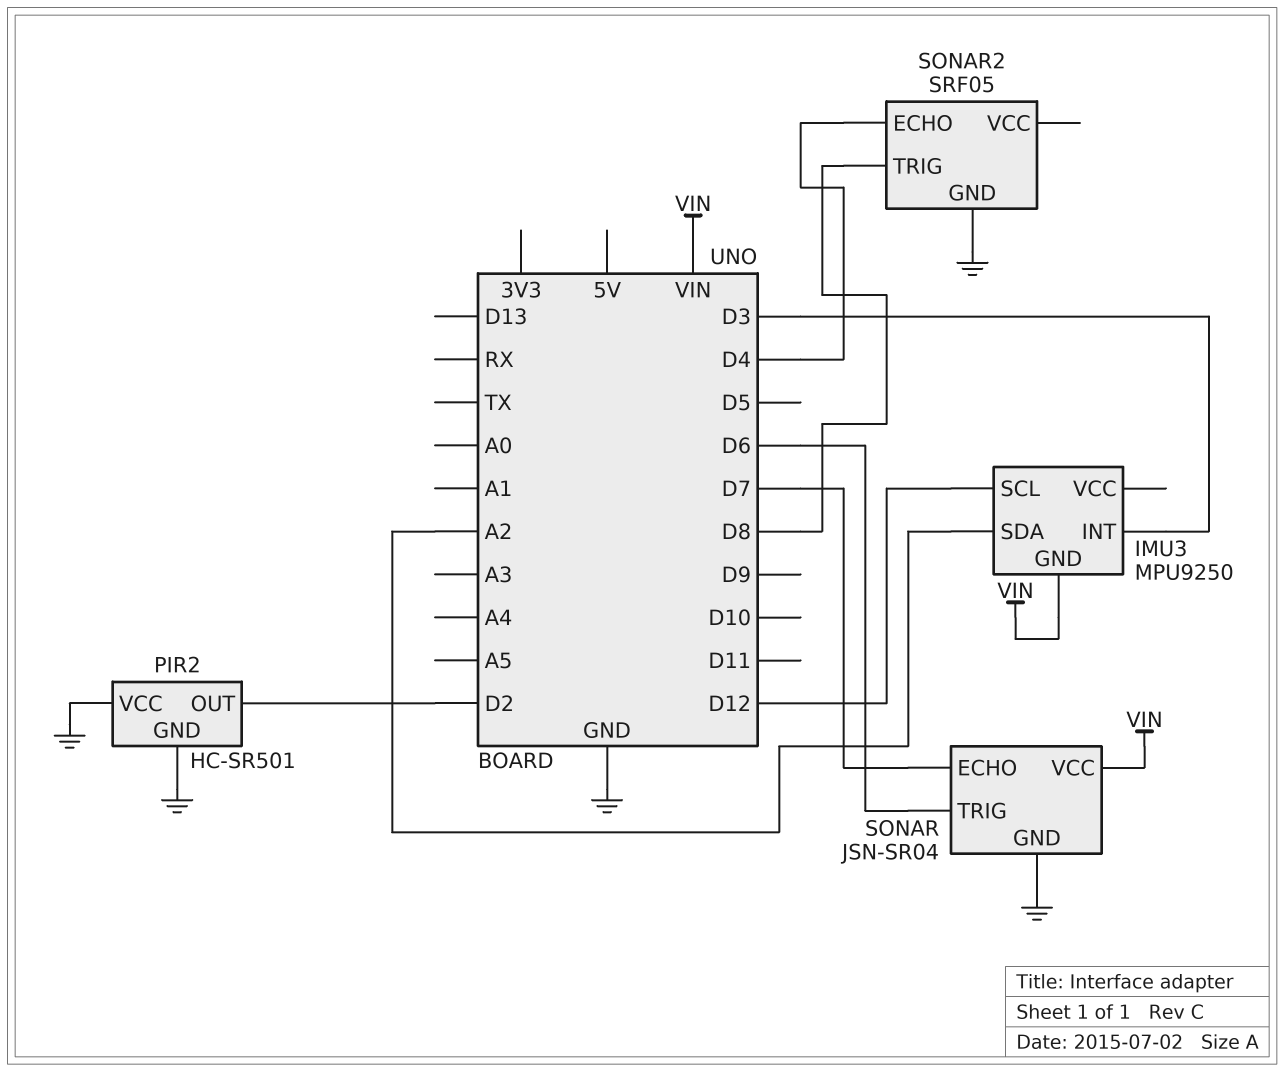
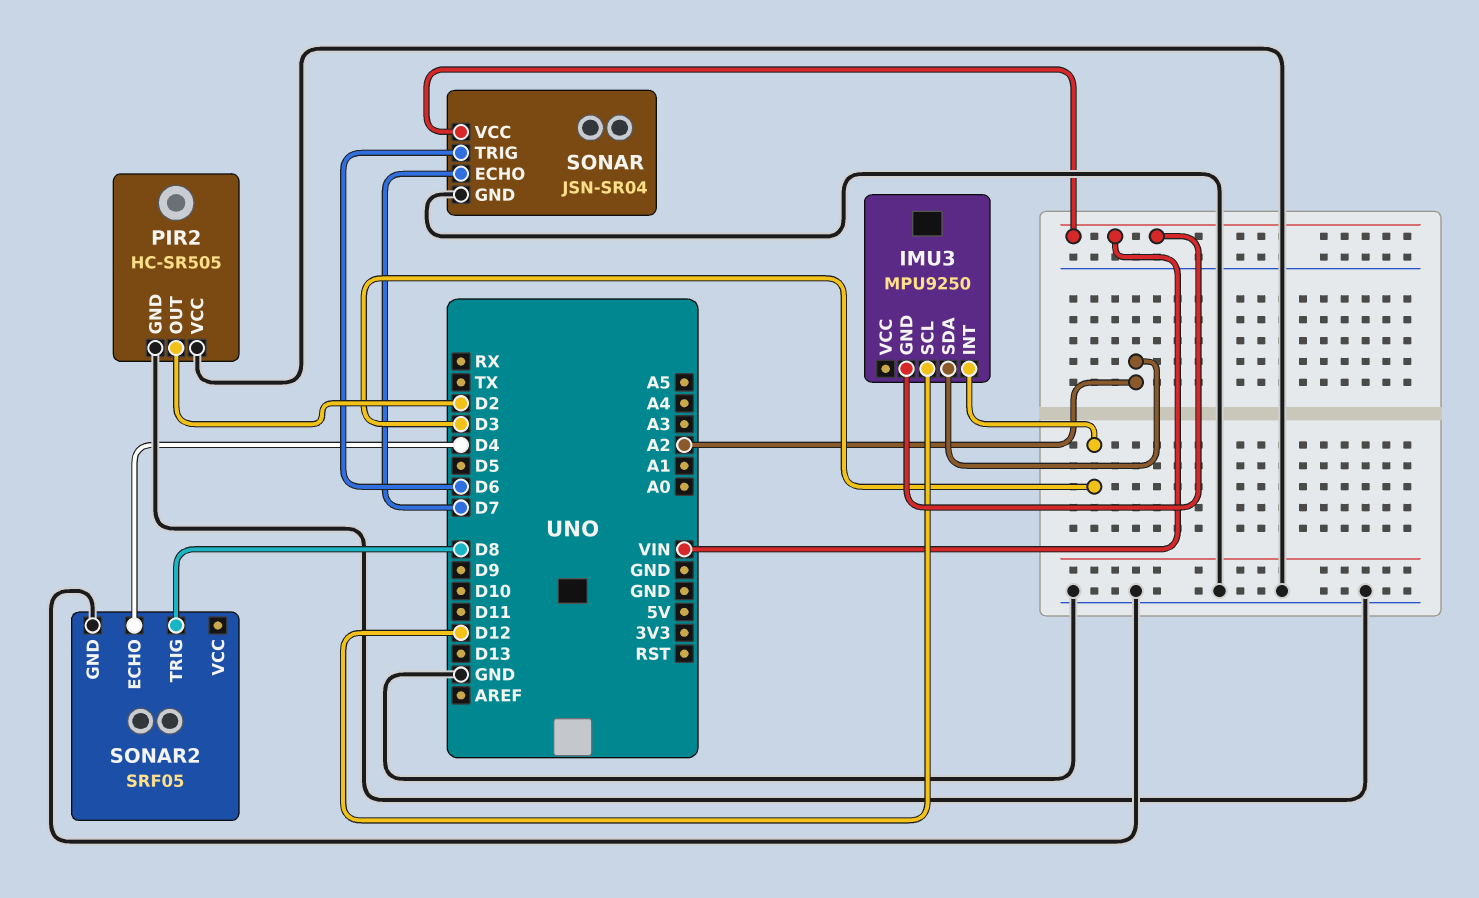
PIR2: HC-SR501 -> HC-SR505

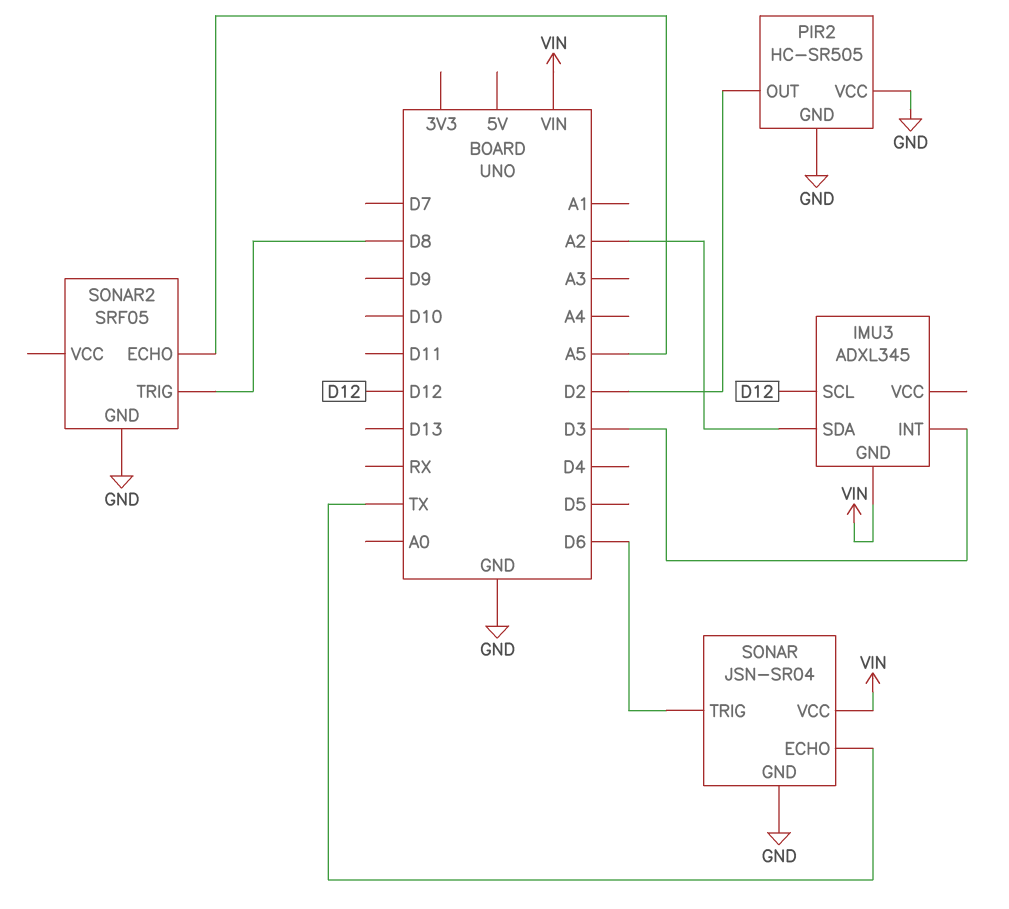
IMU3: MPU9250 -> ADXL345
SONAR pin ECHO: D7 -> TX
SONAR2 pin ECHO: D4 -> A5

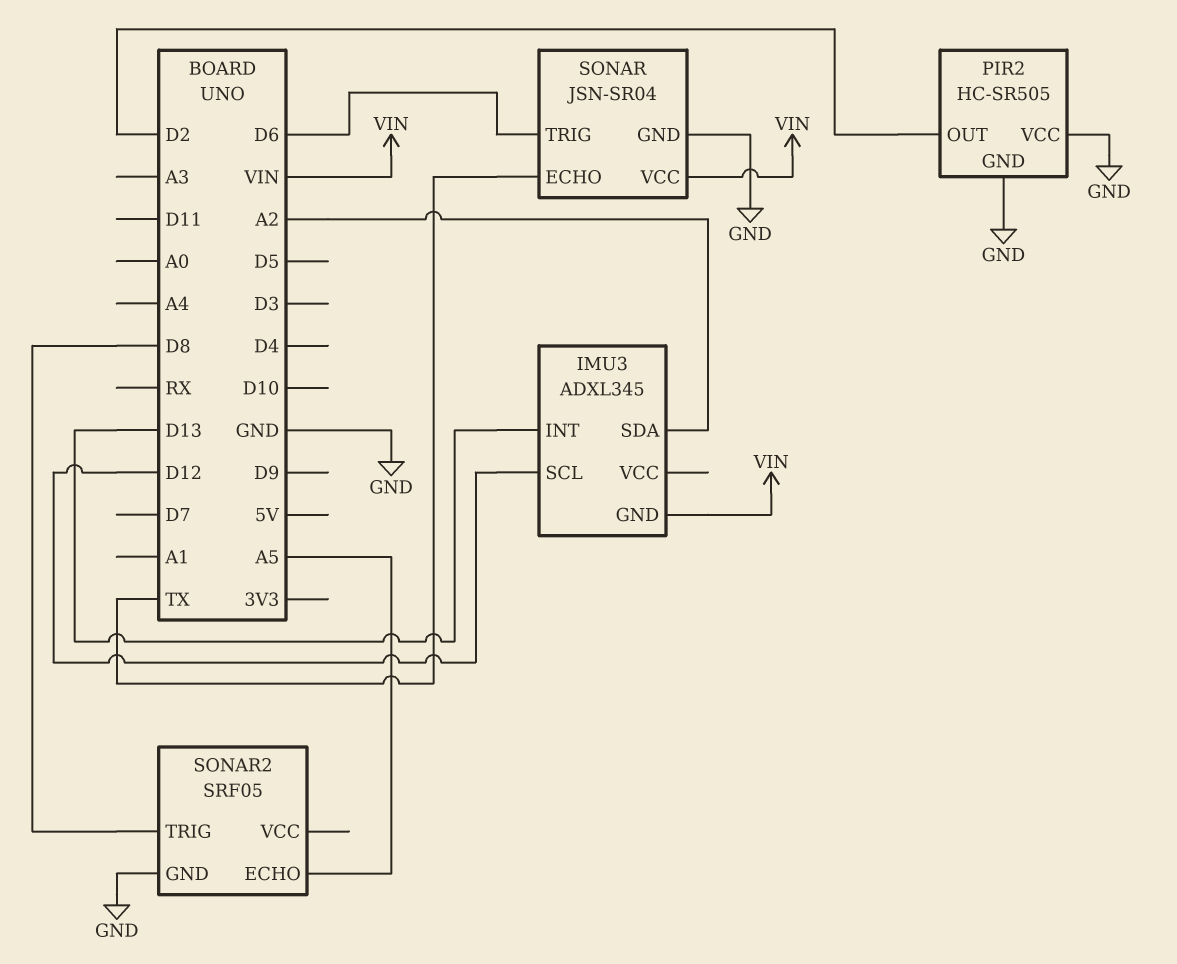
IMU3 pin INT: D3 -> D13

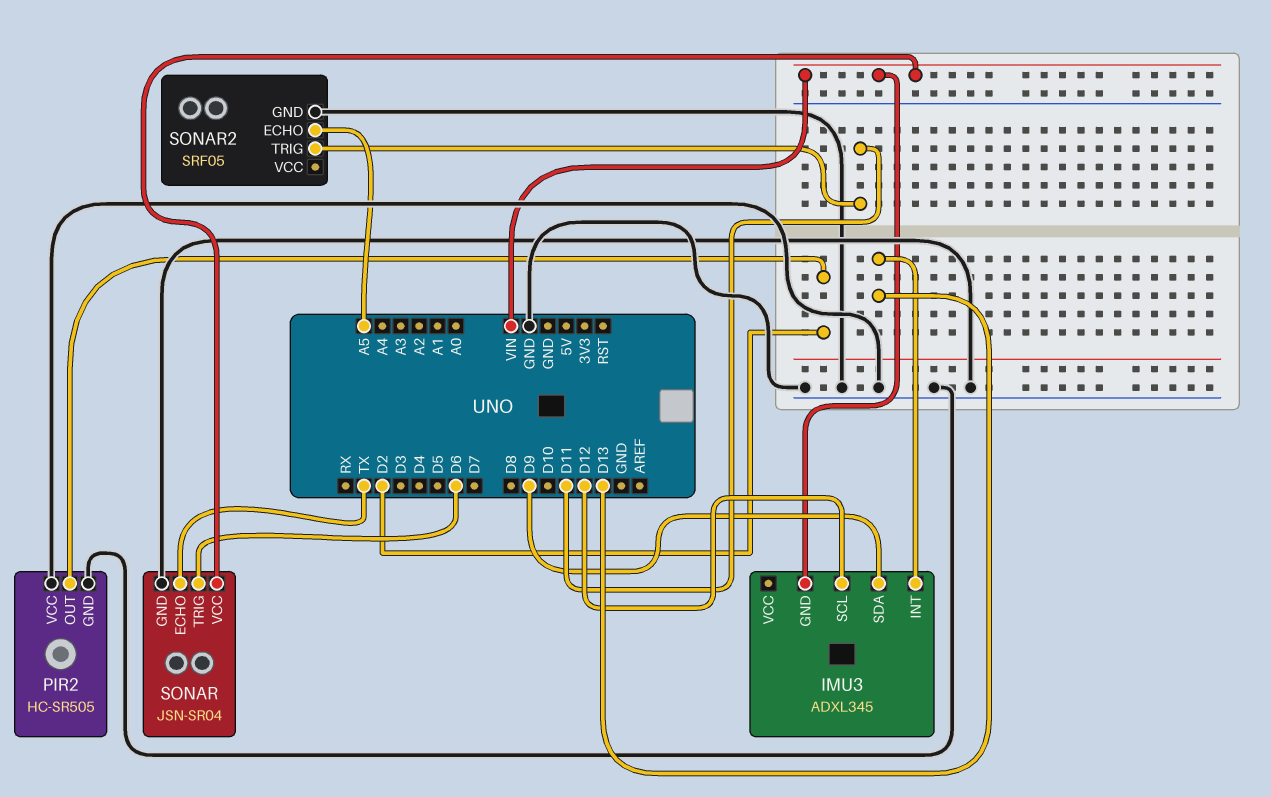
IMU3 pin SDA: A2 -> D9
SONAR2 pin TRIG: D8 -> D11

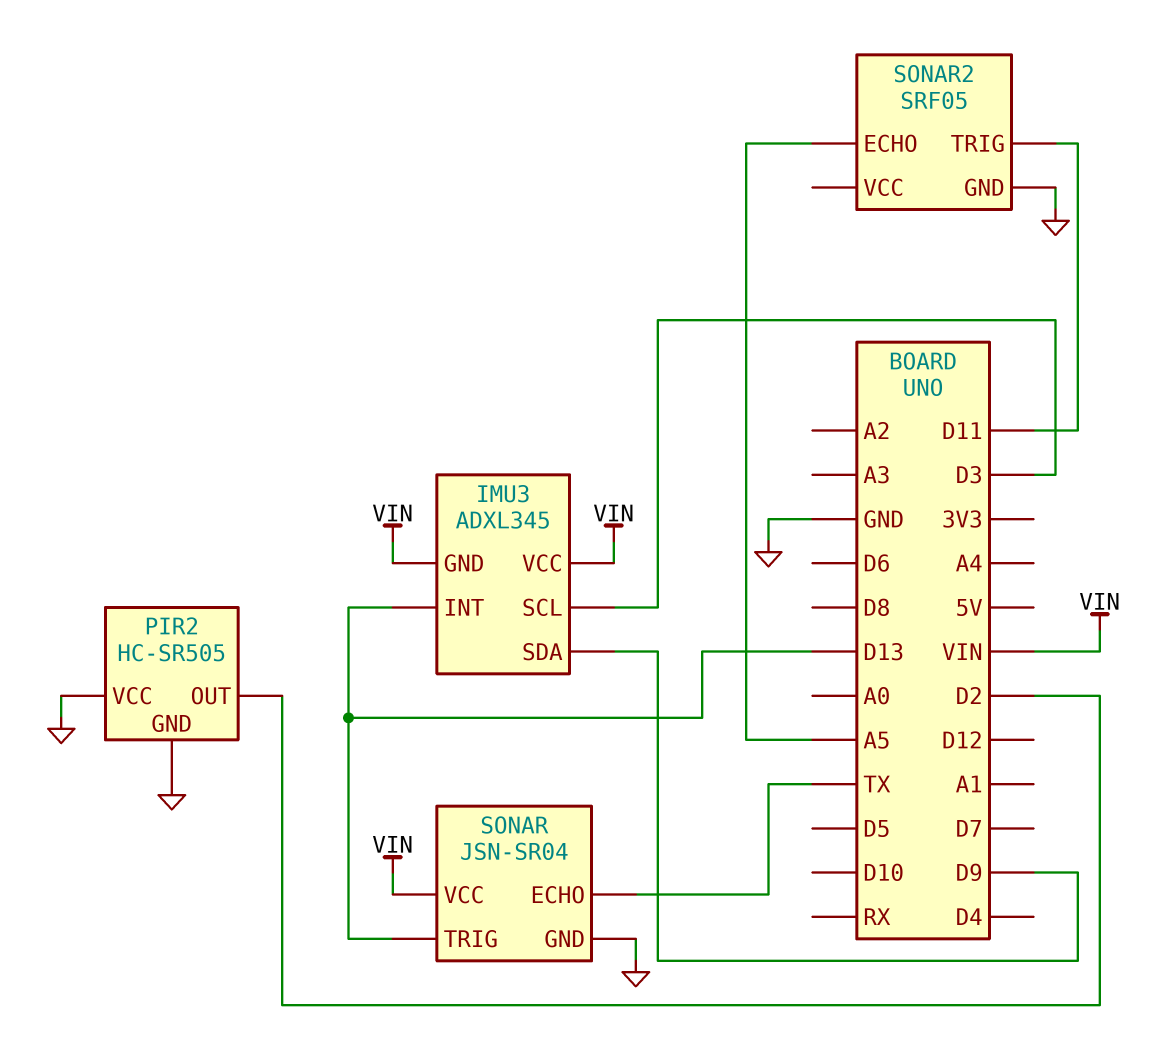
IMU3 pin SCL: D12 -> D3
IMU3 pin VCC: none -> VIN
SONAR pin TRIG: D6 -> D13

